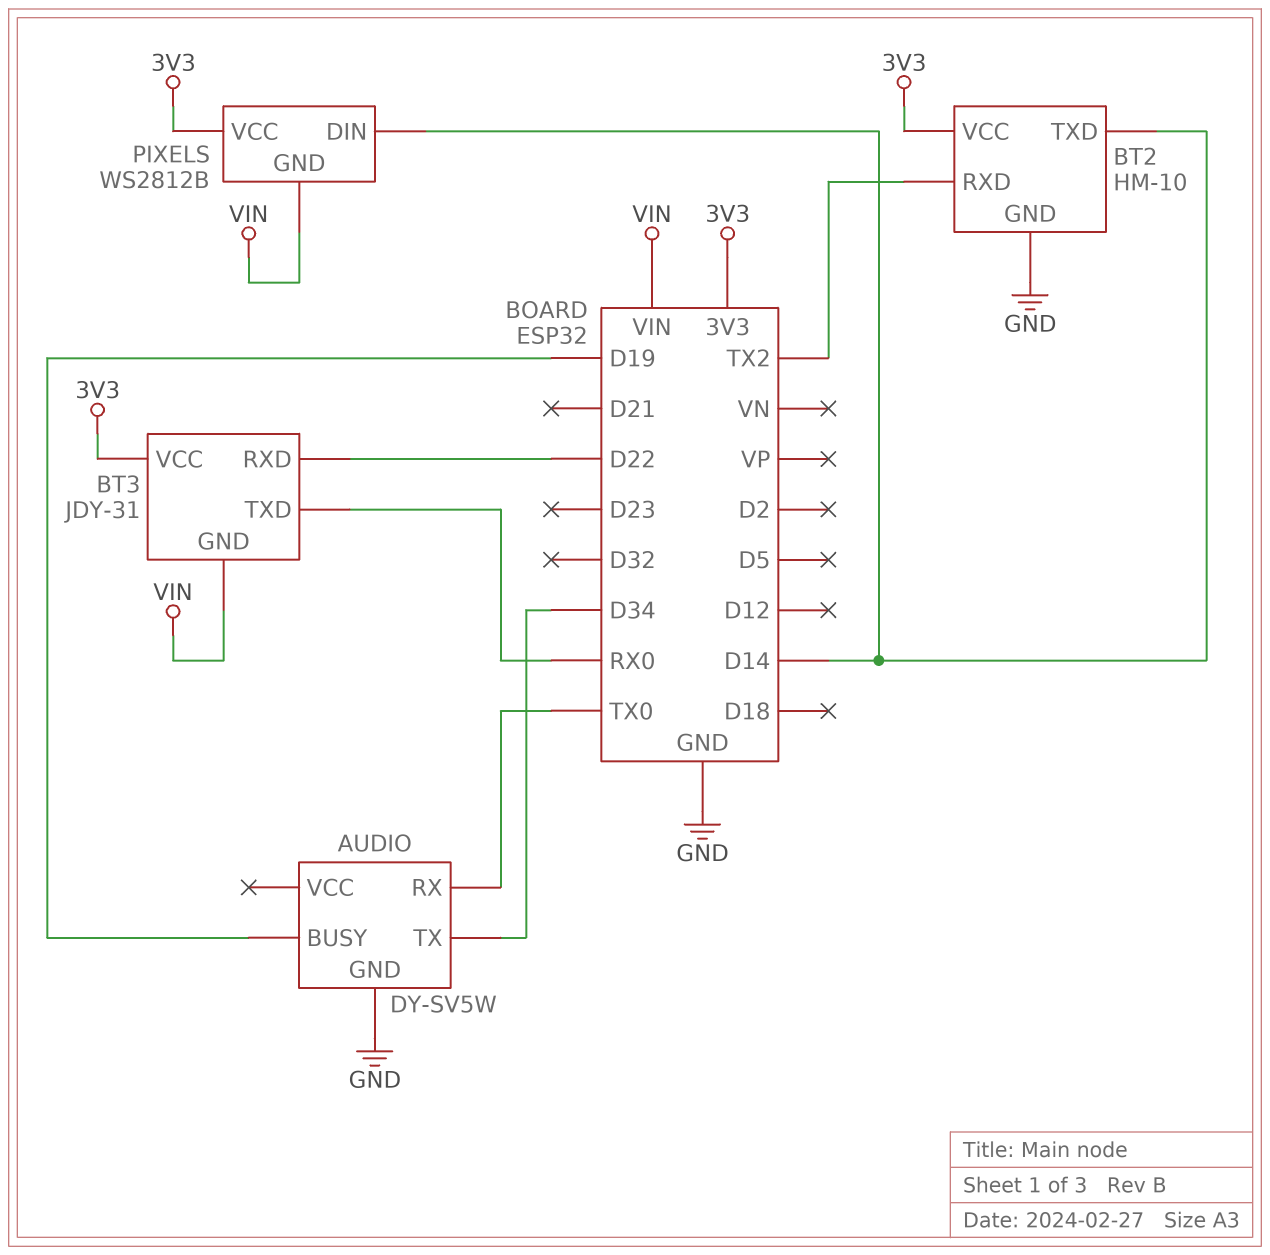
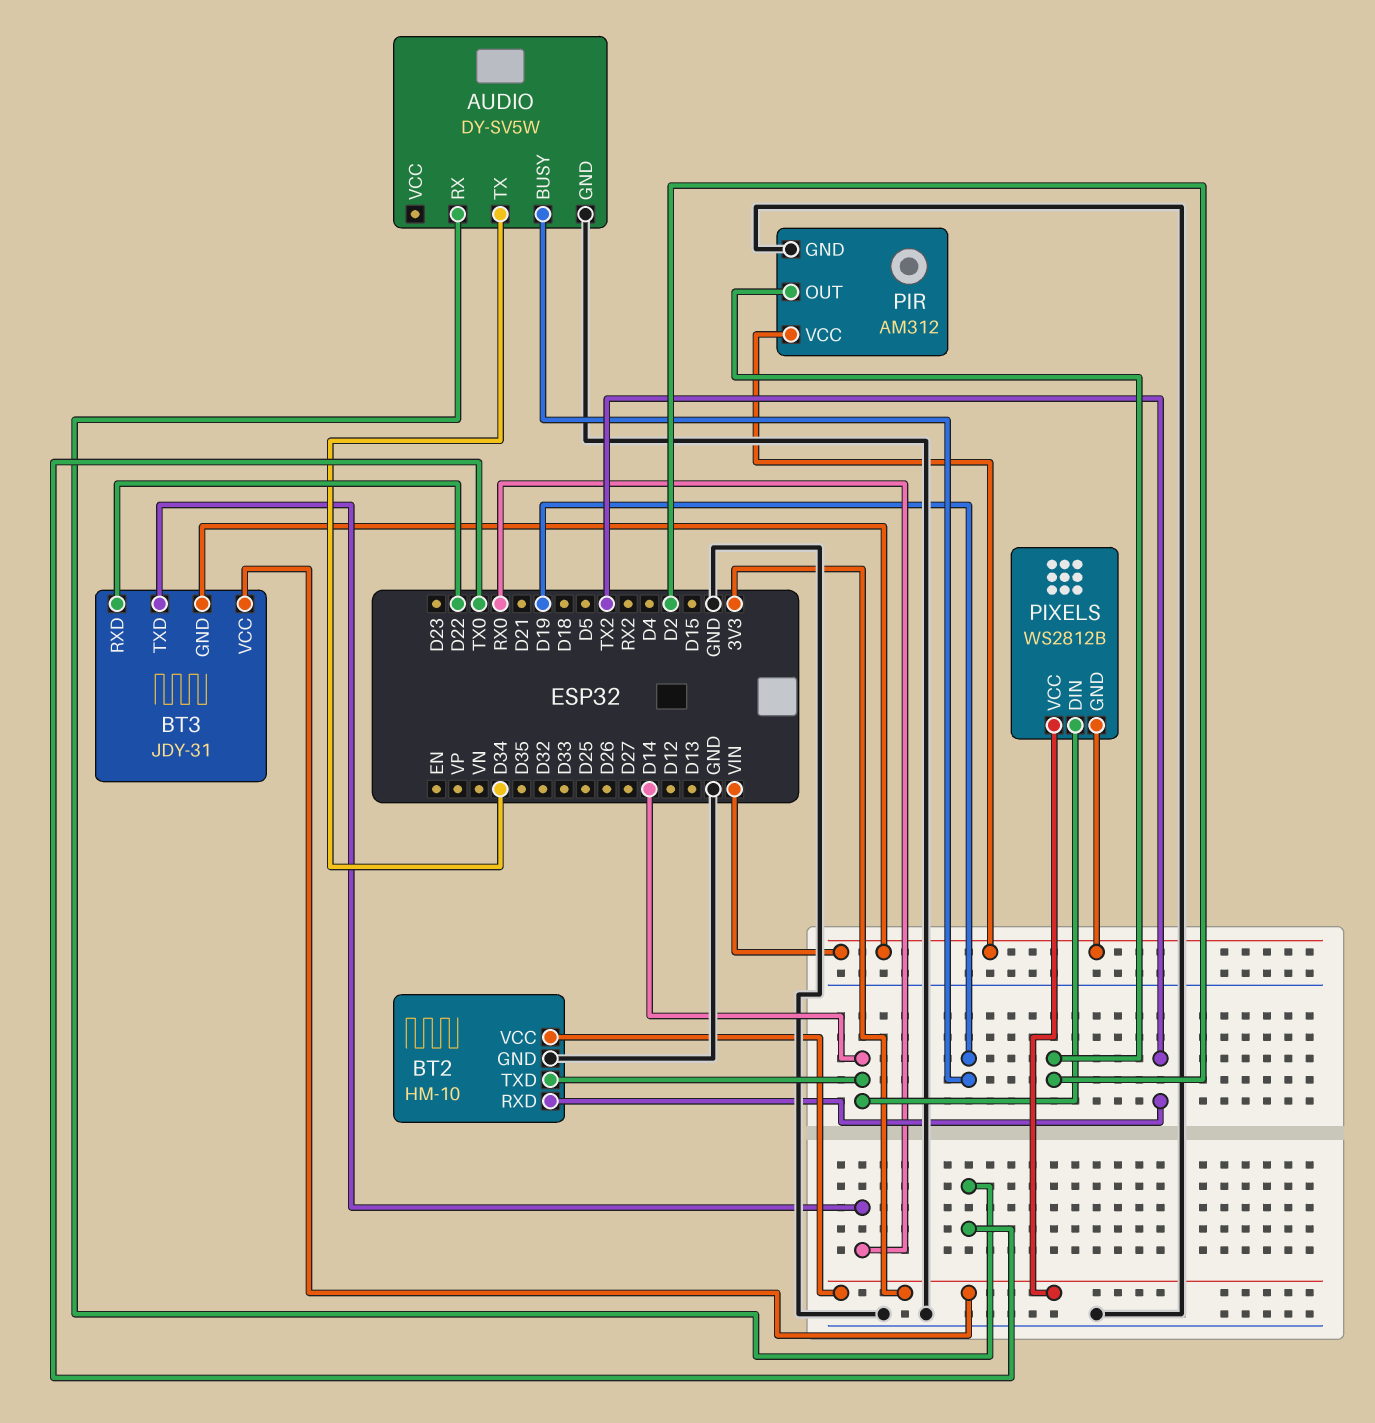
PIR: none -> AM312
PIR pin GND: none -> GND
PIR pin OUT: none -> D2
PIR pin VCC: none -> VIN

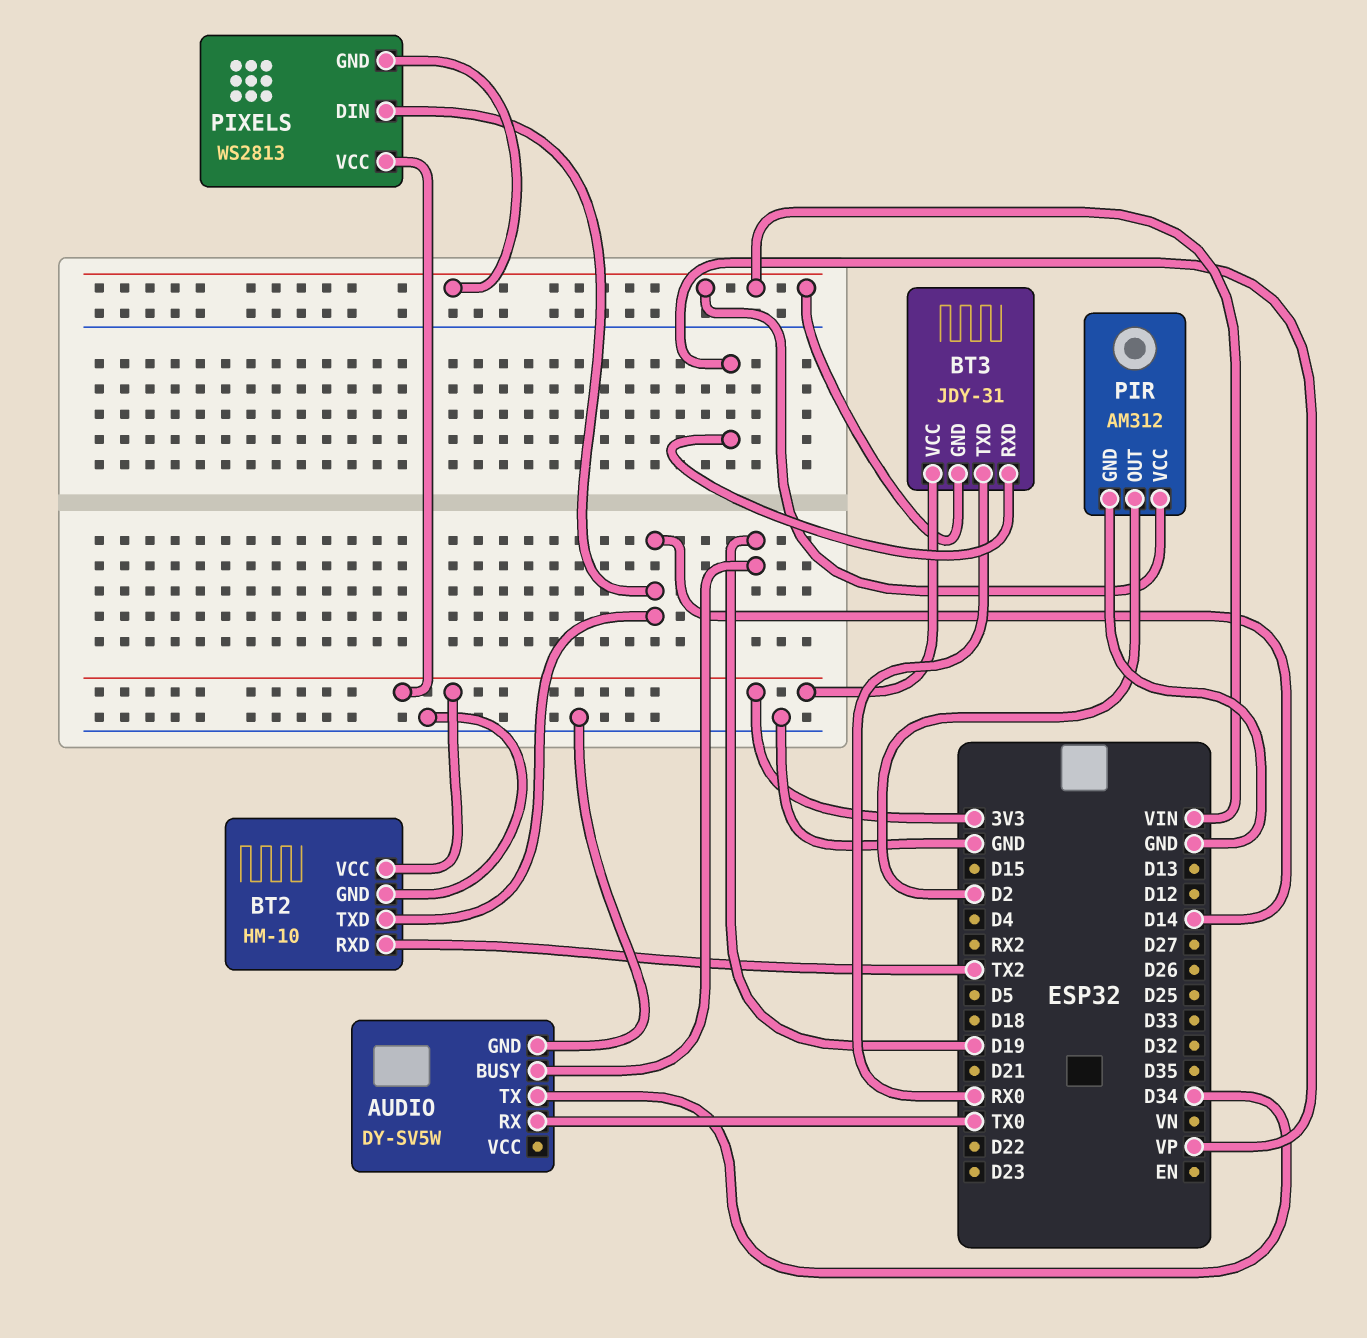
BT3 pin RXD: D22 -> VP
PIXELS: WS2812B -> WS2813

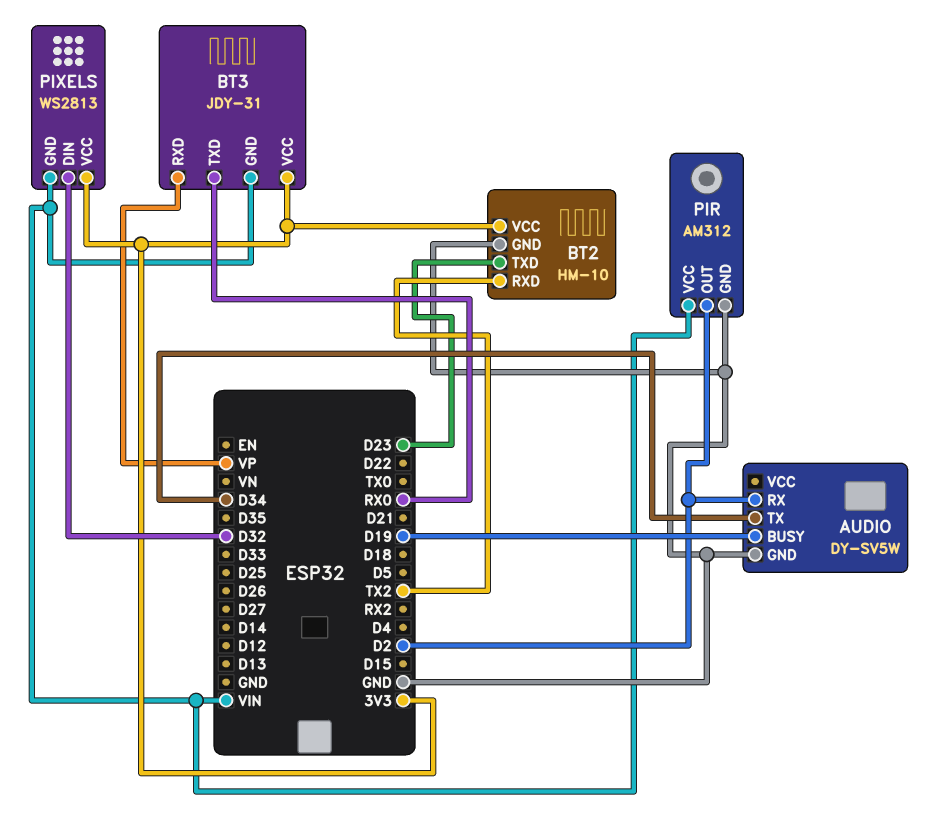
AUDIO pin RX: TX0 -> D2
BT2 pin TXD: D14 -> D23
PIXELS pin DIN: D14 -> D32

